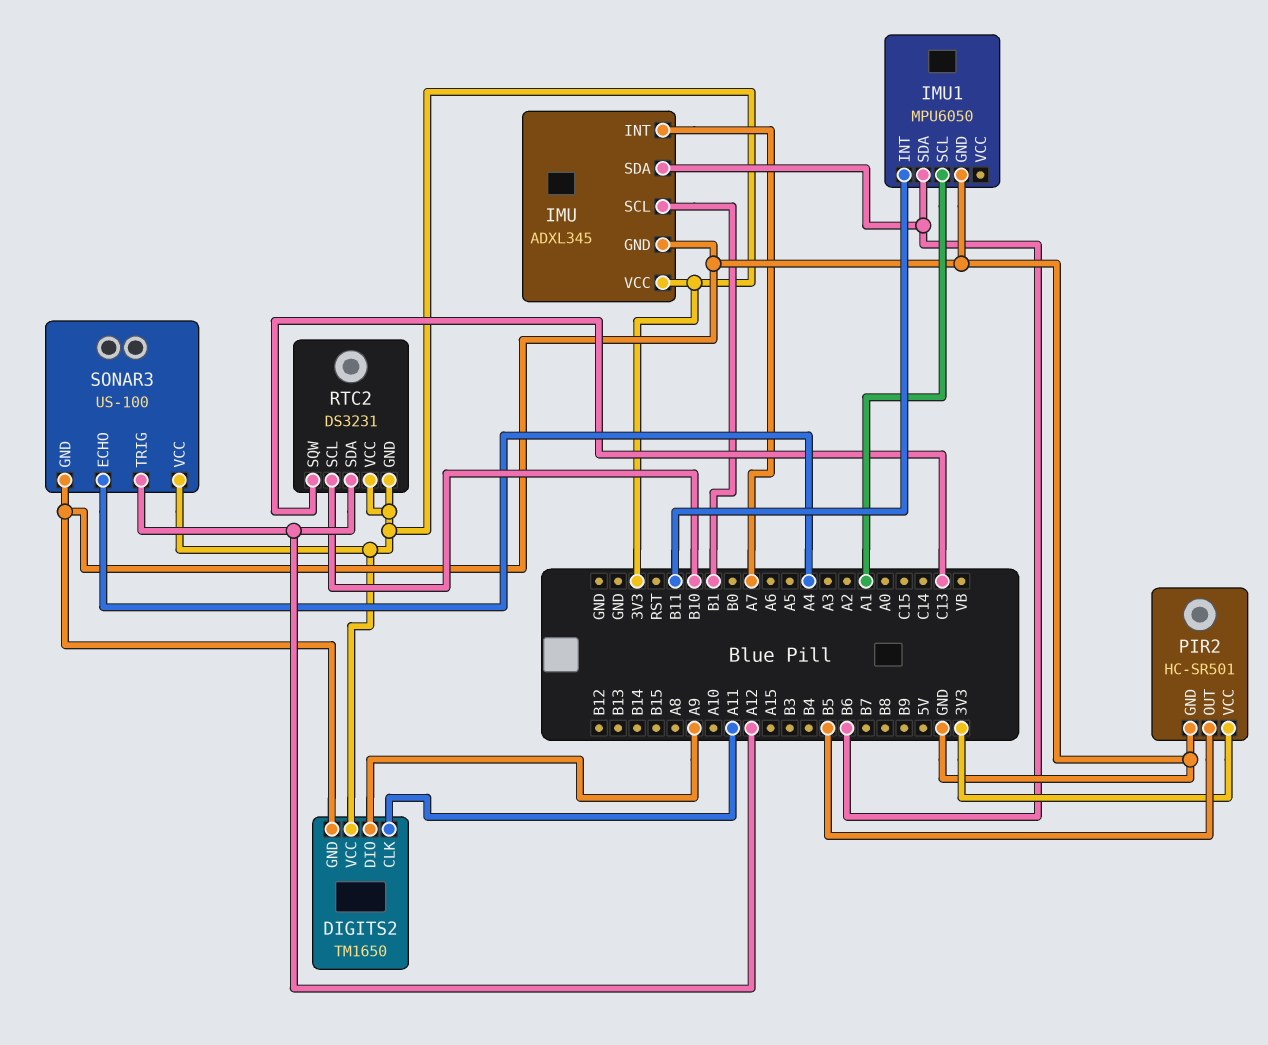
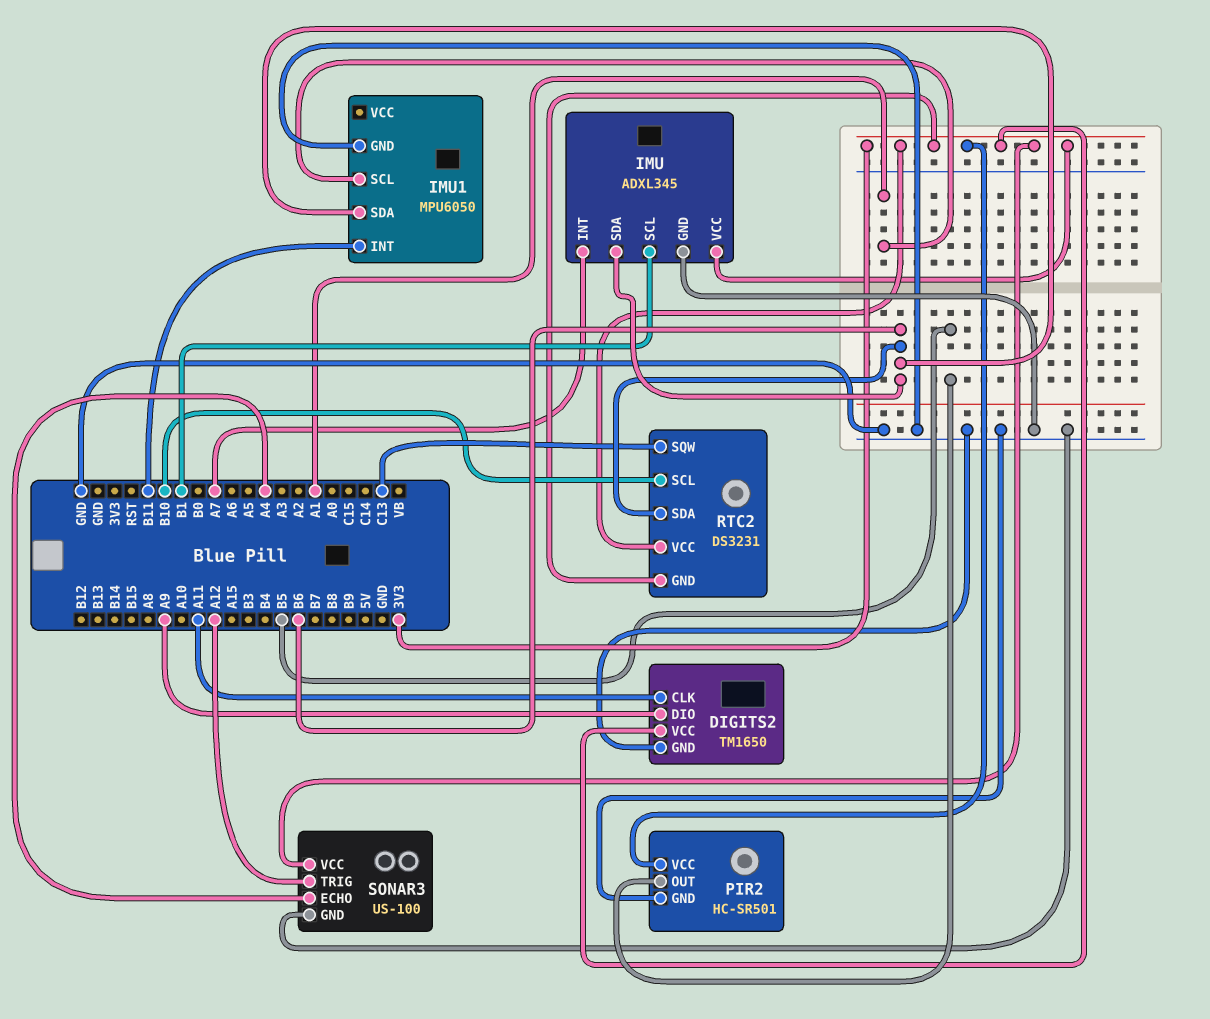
RTC2 pin SDA: A12 -> B6

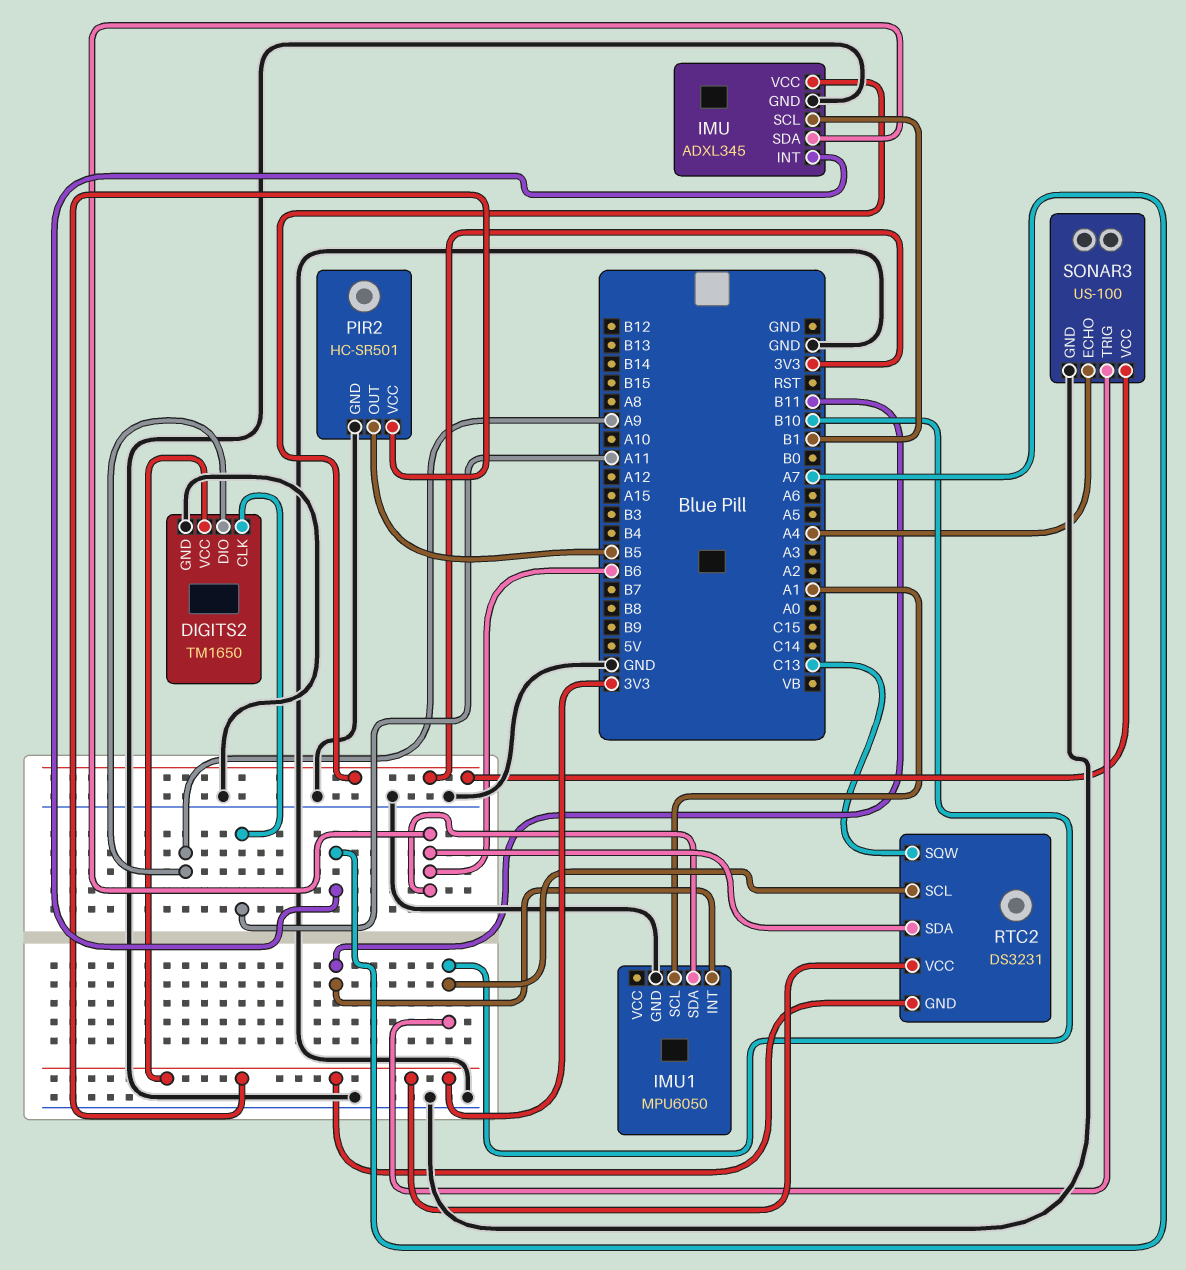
SONAR3 pin TRIG: A12 -> B10

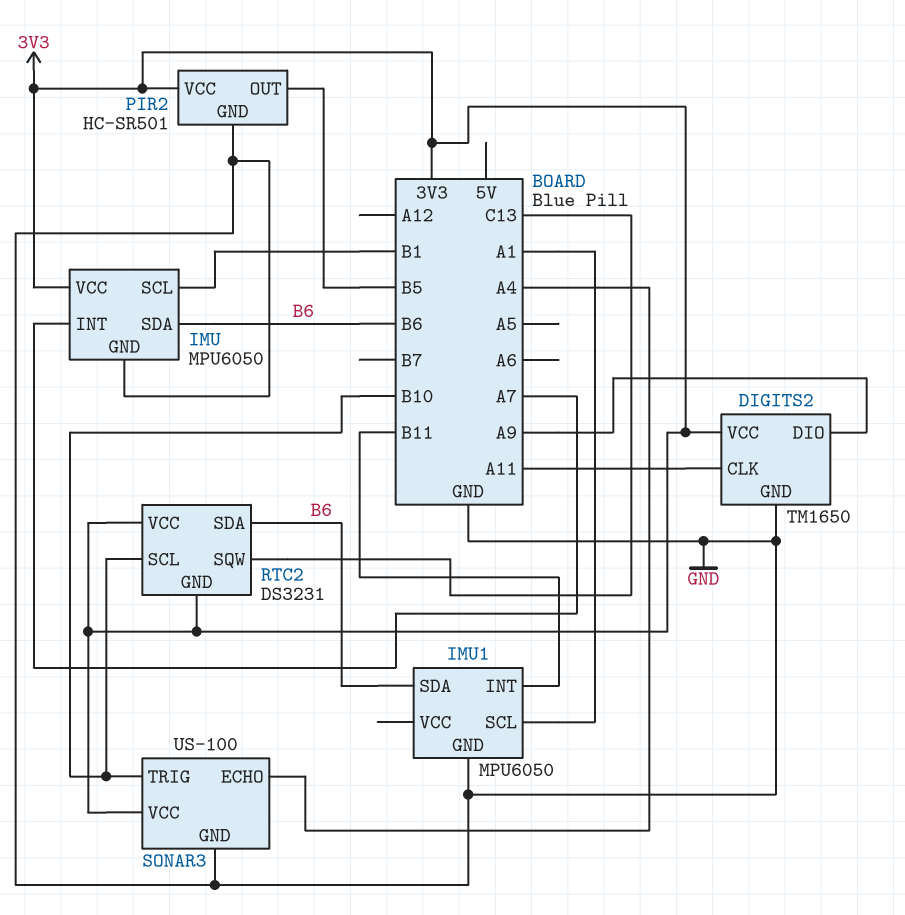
IMU: ADXL345 -> MPU6050

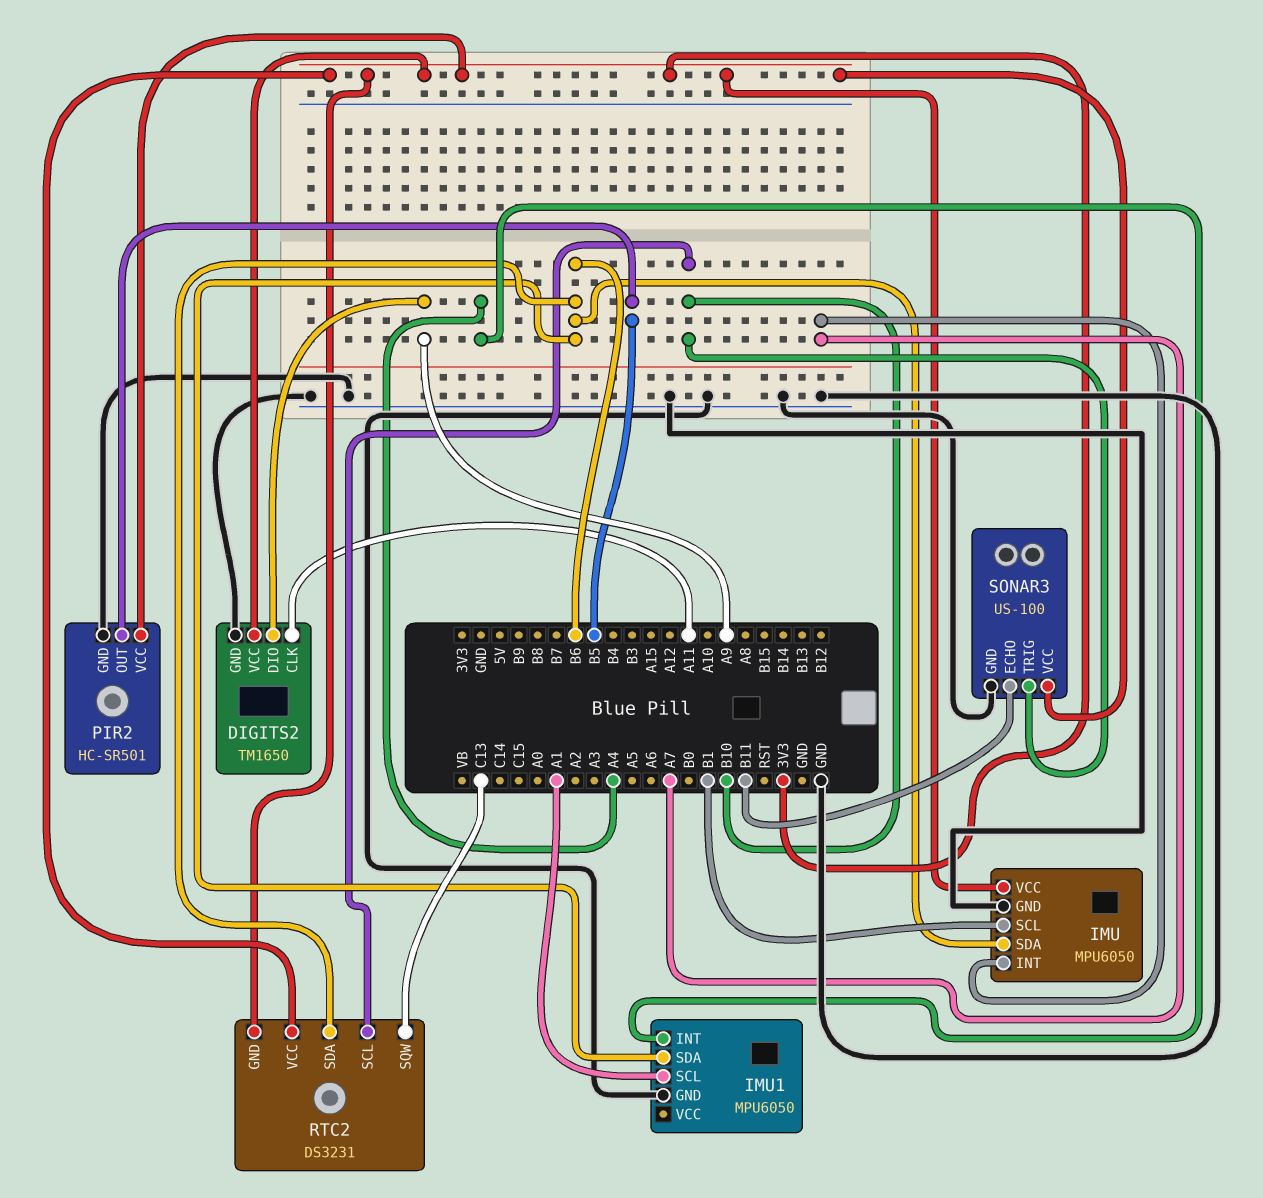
IMU1 pin INT: B11 -> A4
SONAR3 pin ECHO: A4 -> B11

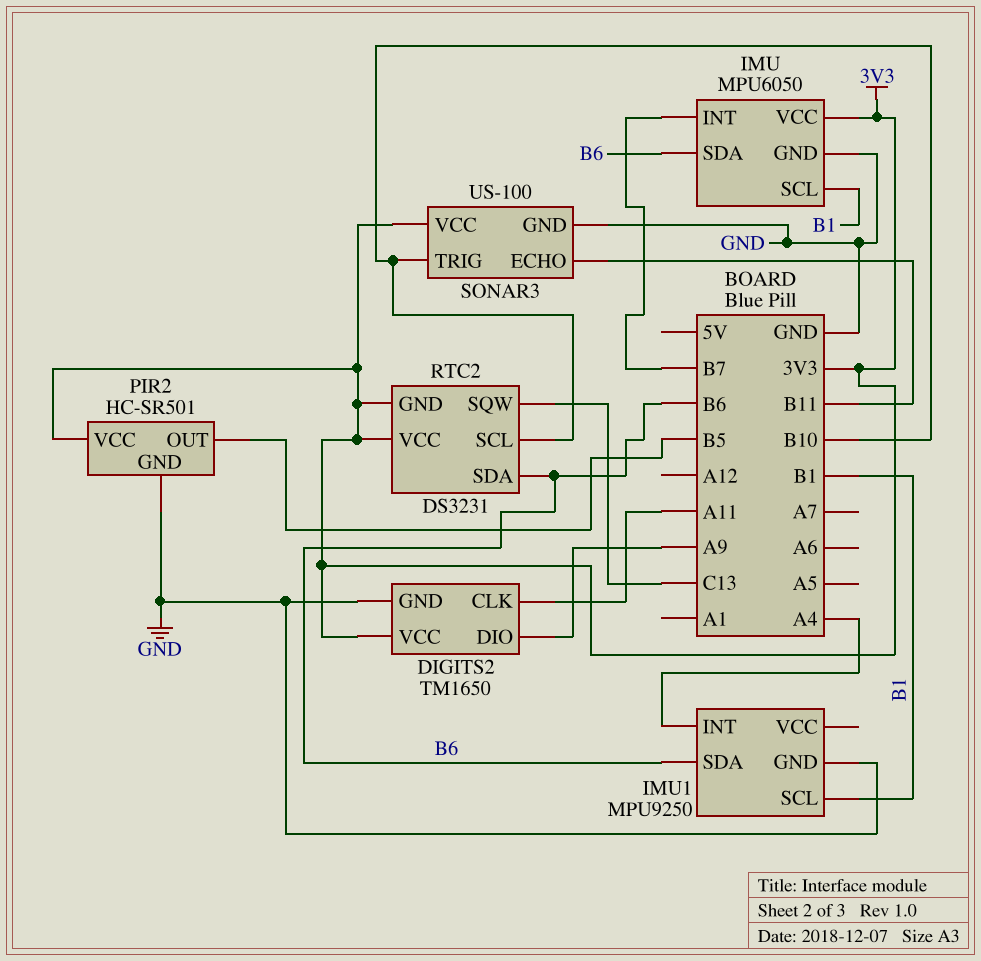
IMU pin INT: A7 -> B7
IMU1: MPU6050 -> MPU9250
IMU1 pin SCL: A1 -> B1

